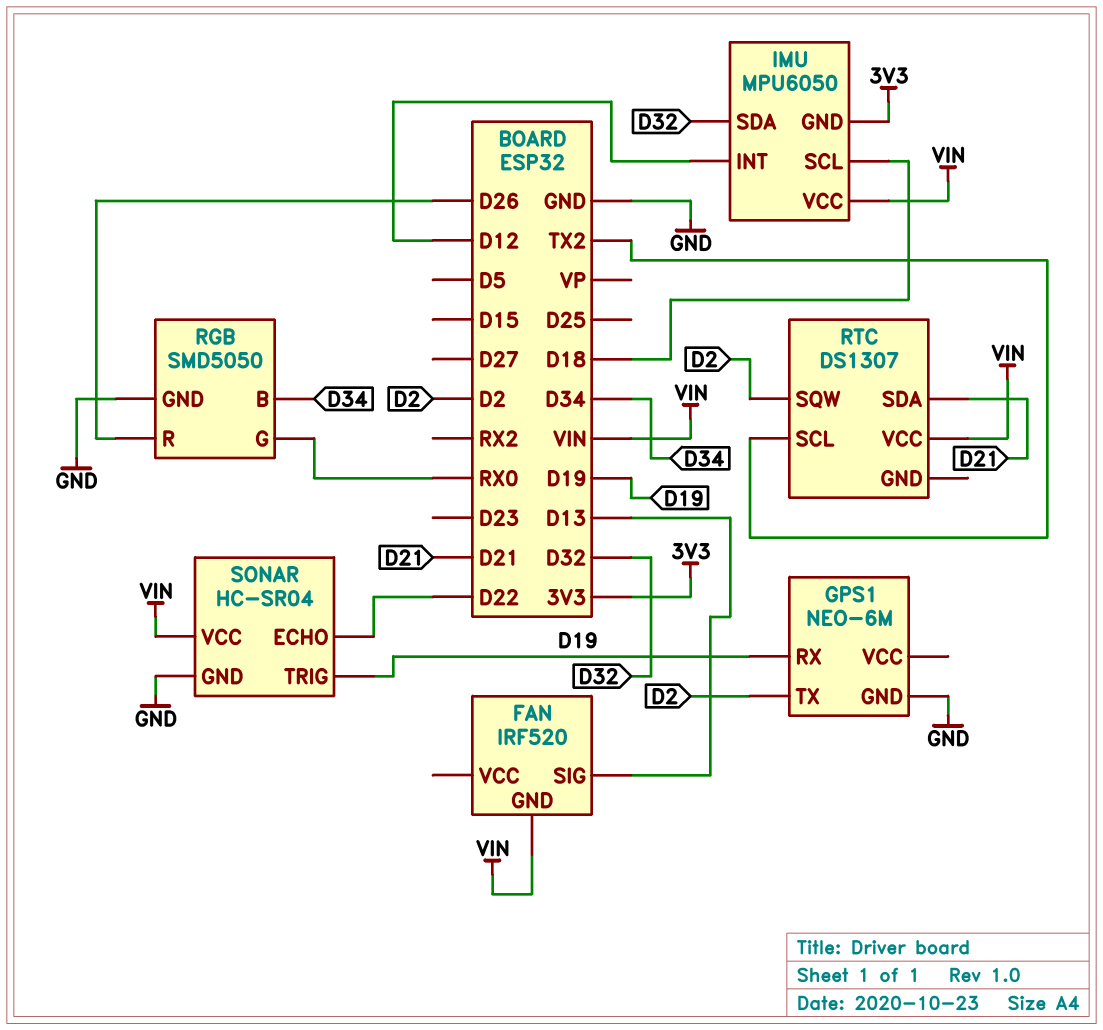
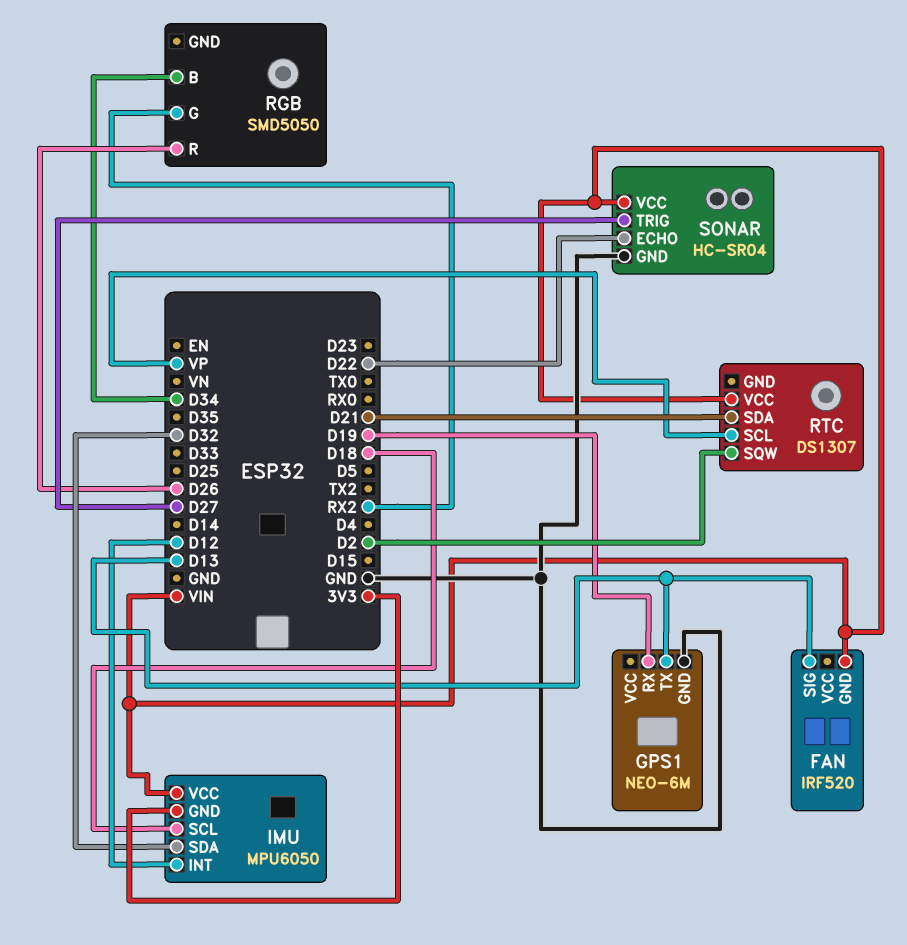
GPS1 pin TX: D2 -> D13
RGB pin G: RX0 -> RX2
RGB pin GND: GND -> none
RTC pin SCL: TX2 -> VP
SONAR pin TRIG: D19 -> D27

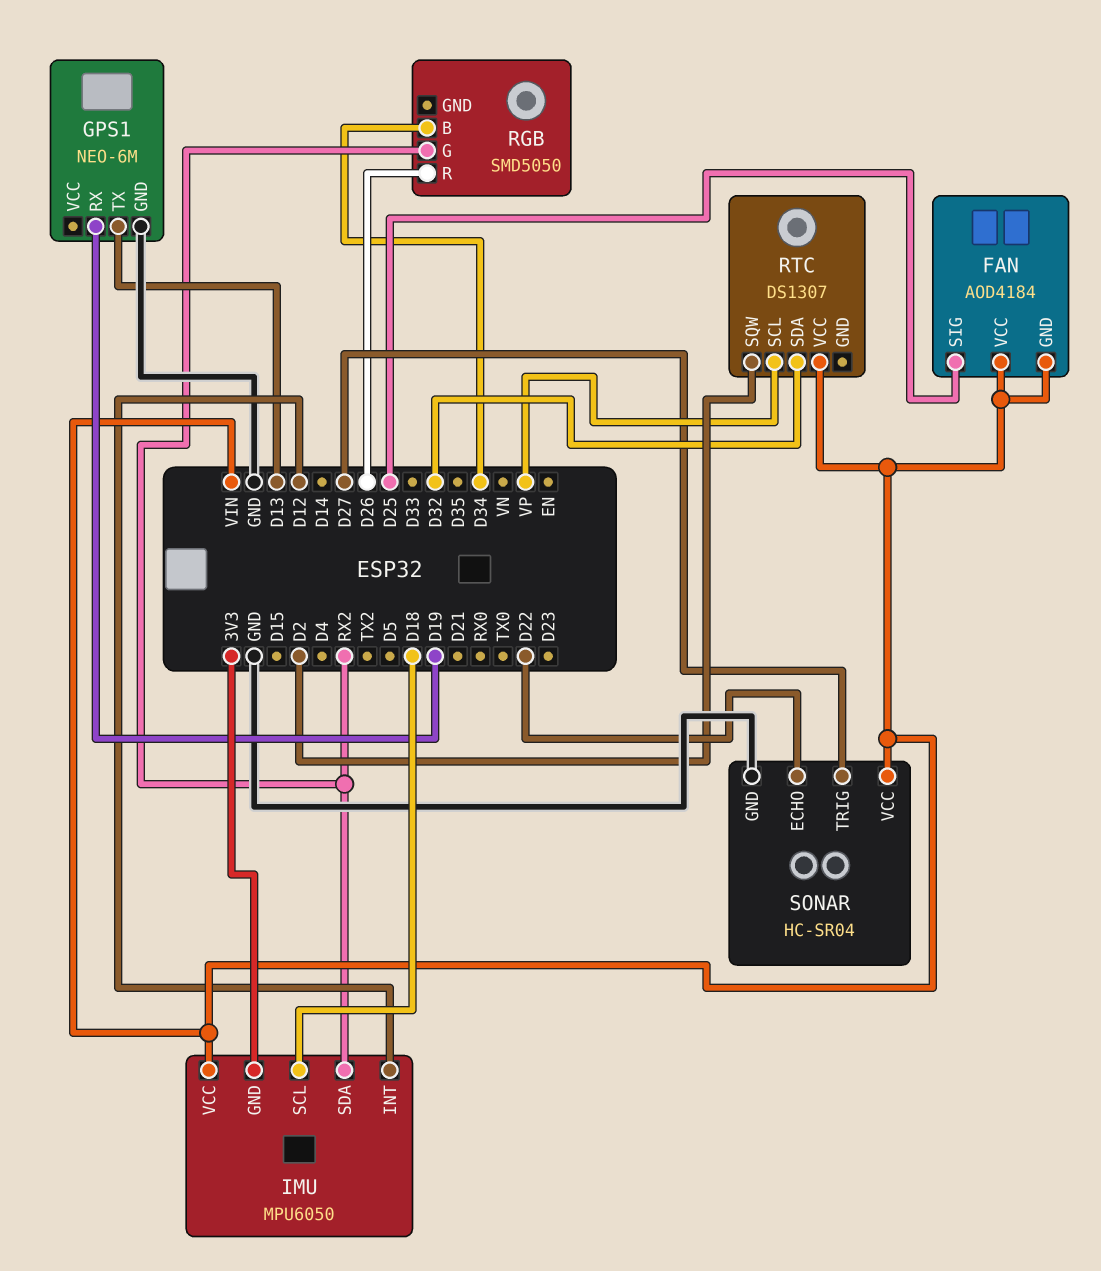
FAN: IRF520 -> AOD4184
FAN pin SIG: D13 -> D25
FAN pin VCC: none -> VIN
IMU pin SDA: D32 -> RX2
RTC pin SDA: D21 -> D32

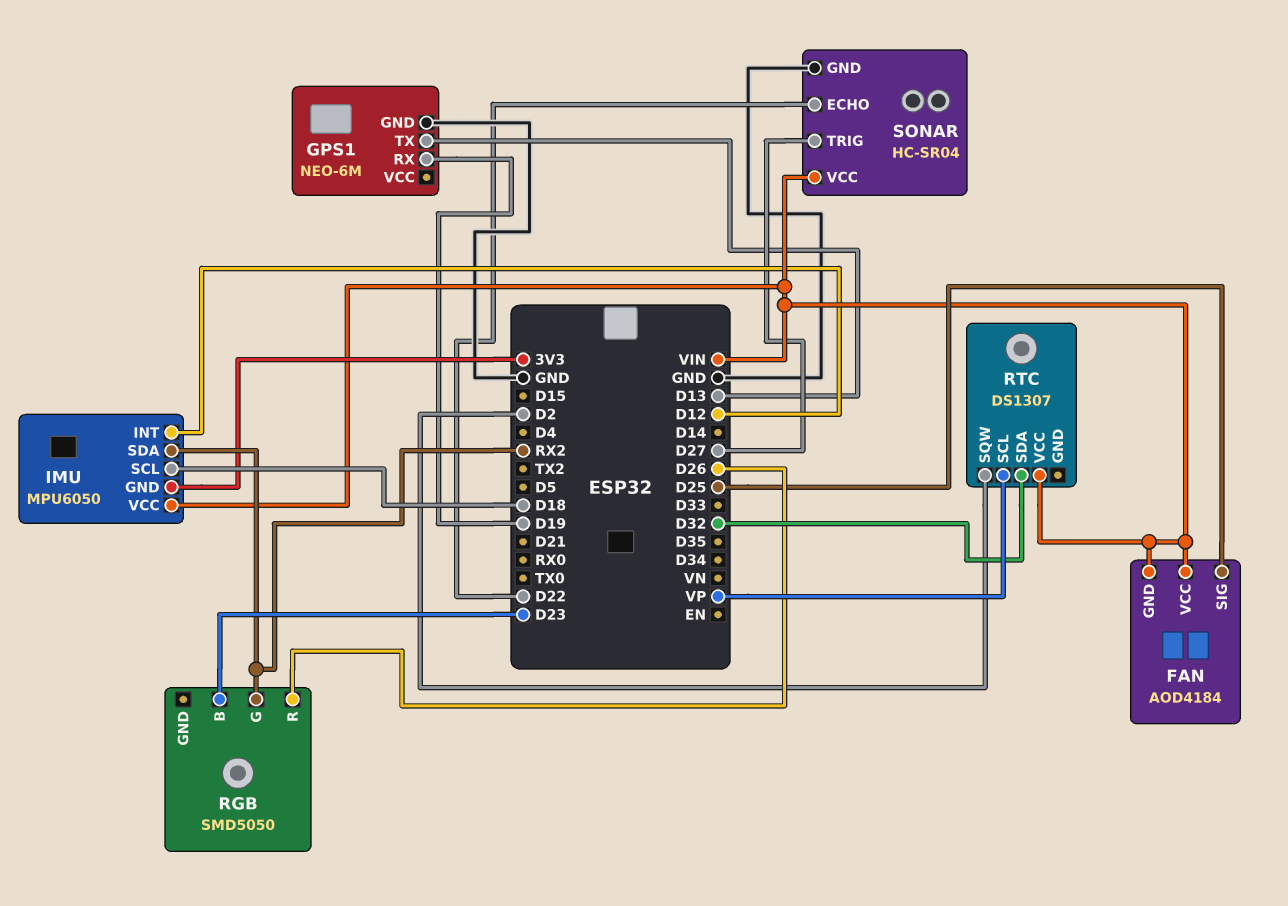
RGB pin B: D34 -> D23

